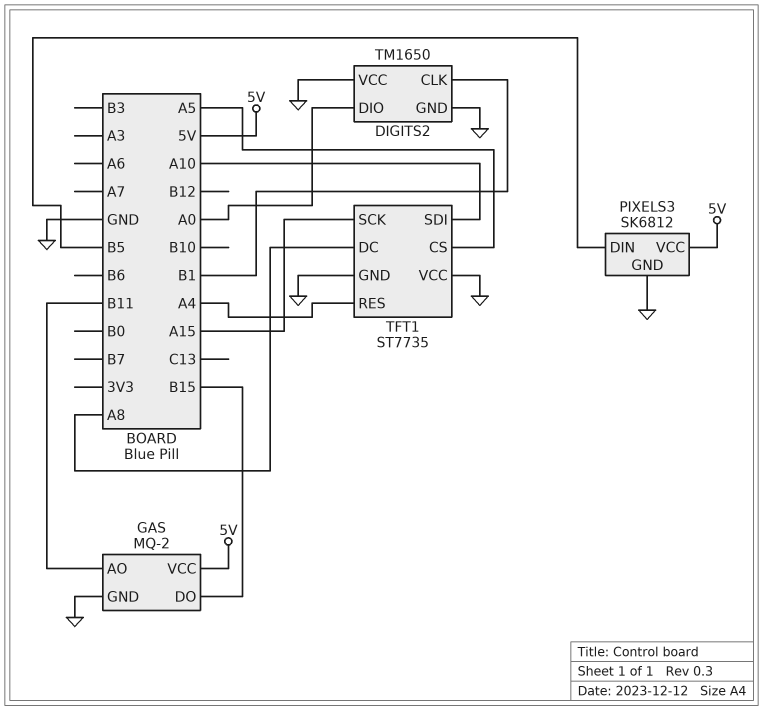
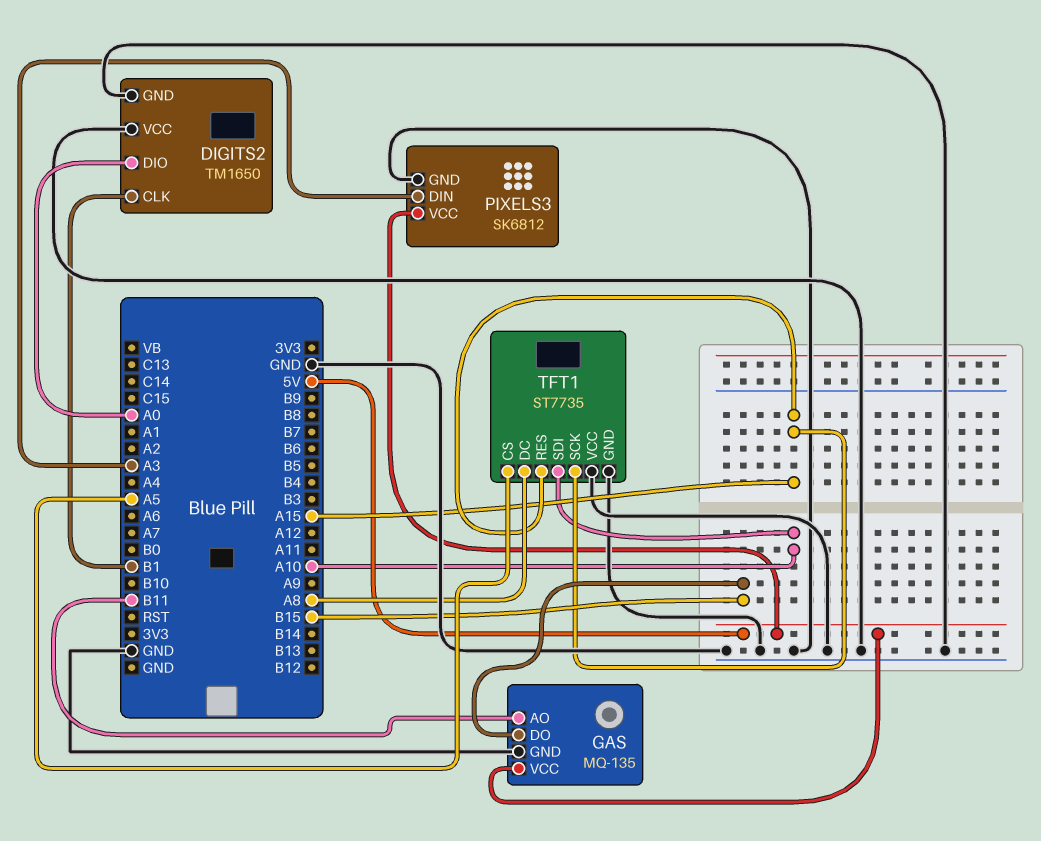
GAS: MQ-2 -> MQ-135
PIXELS3 pin DIN: B5 -> A3
TFT1 pin RES: A4 -> A15

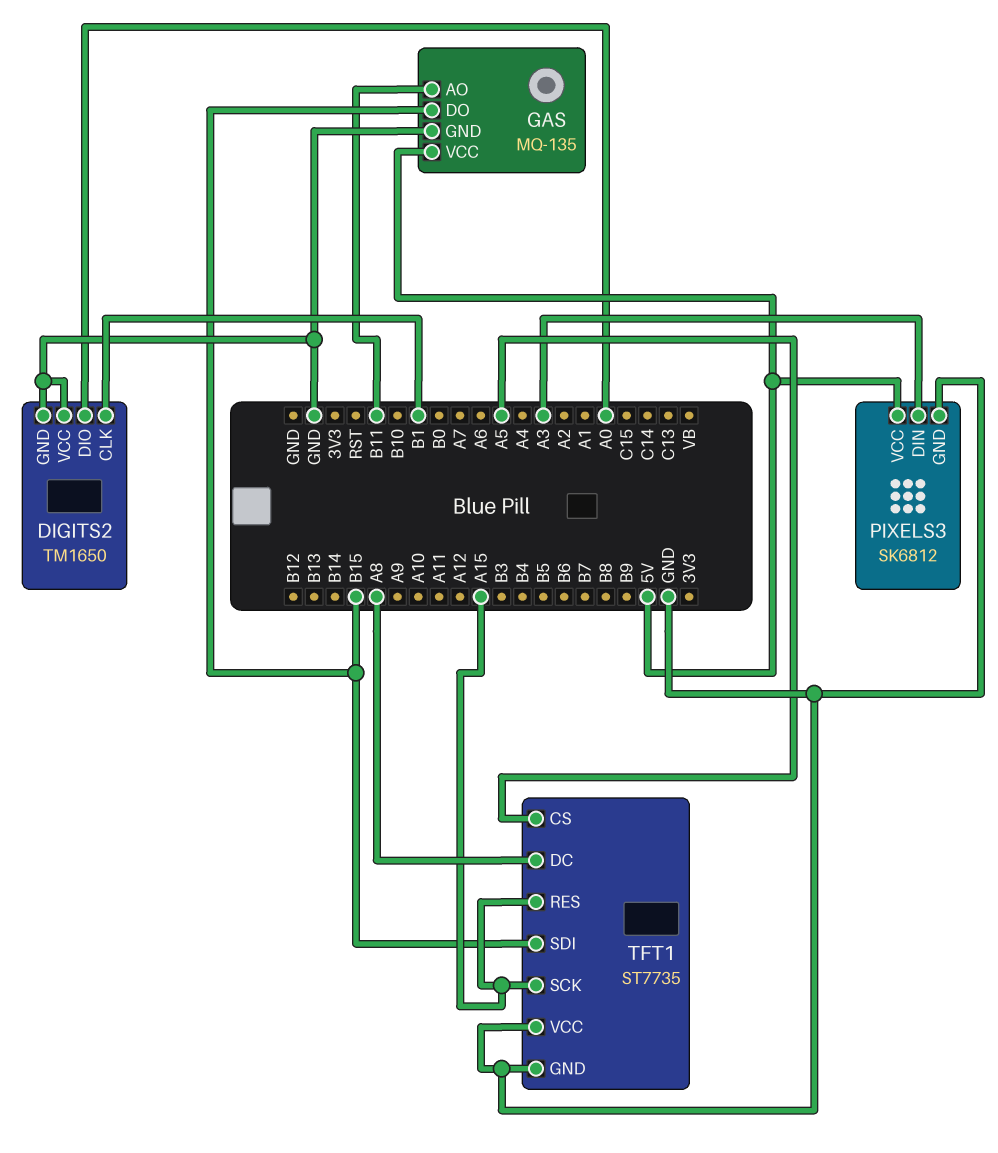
TFT1 pin SDI: A10 -> B15

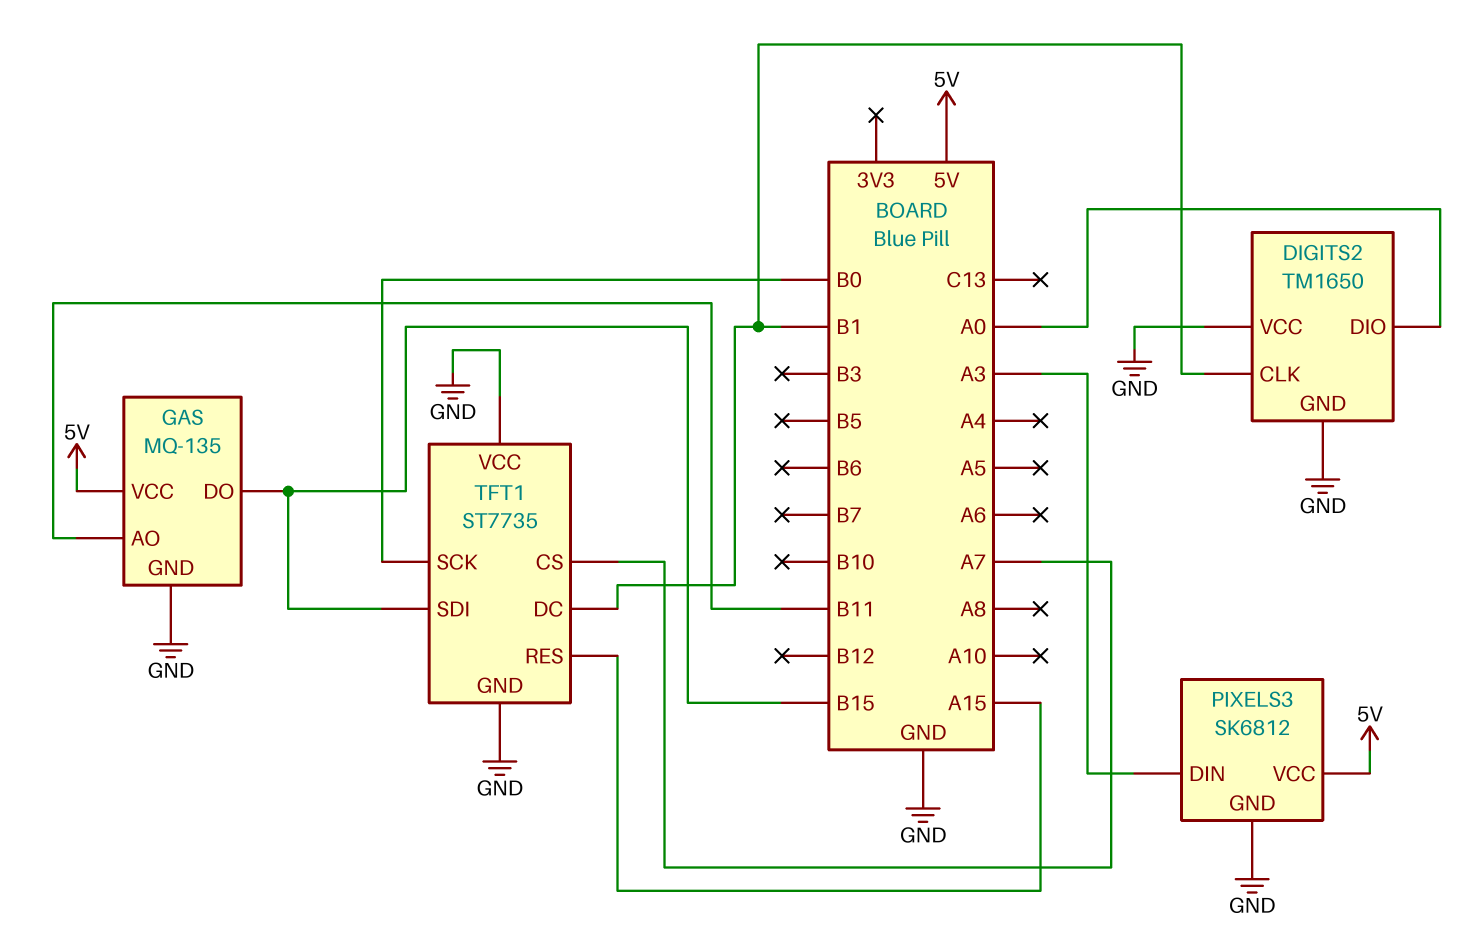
TFT1 pin CS: A5 -> A7
TFT1 pin DC: A8 -> B1
TFT1 pin SCK: A15 -> B0

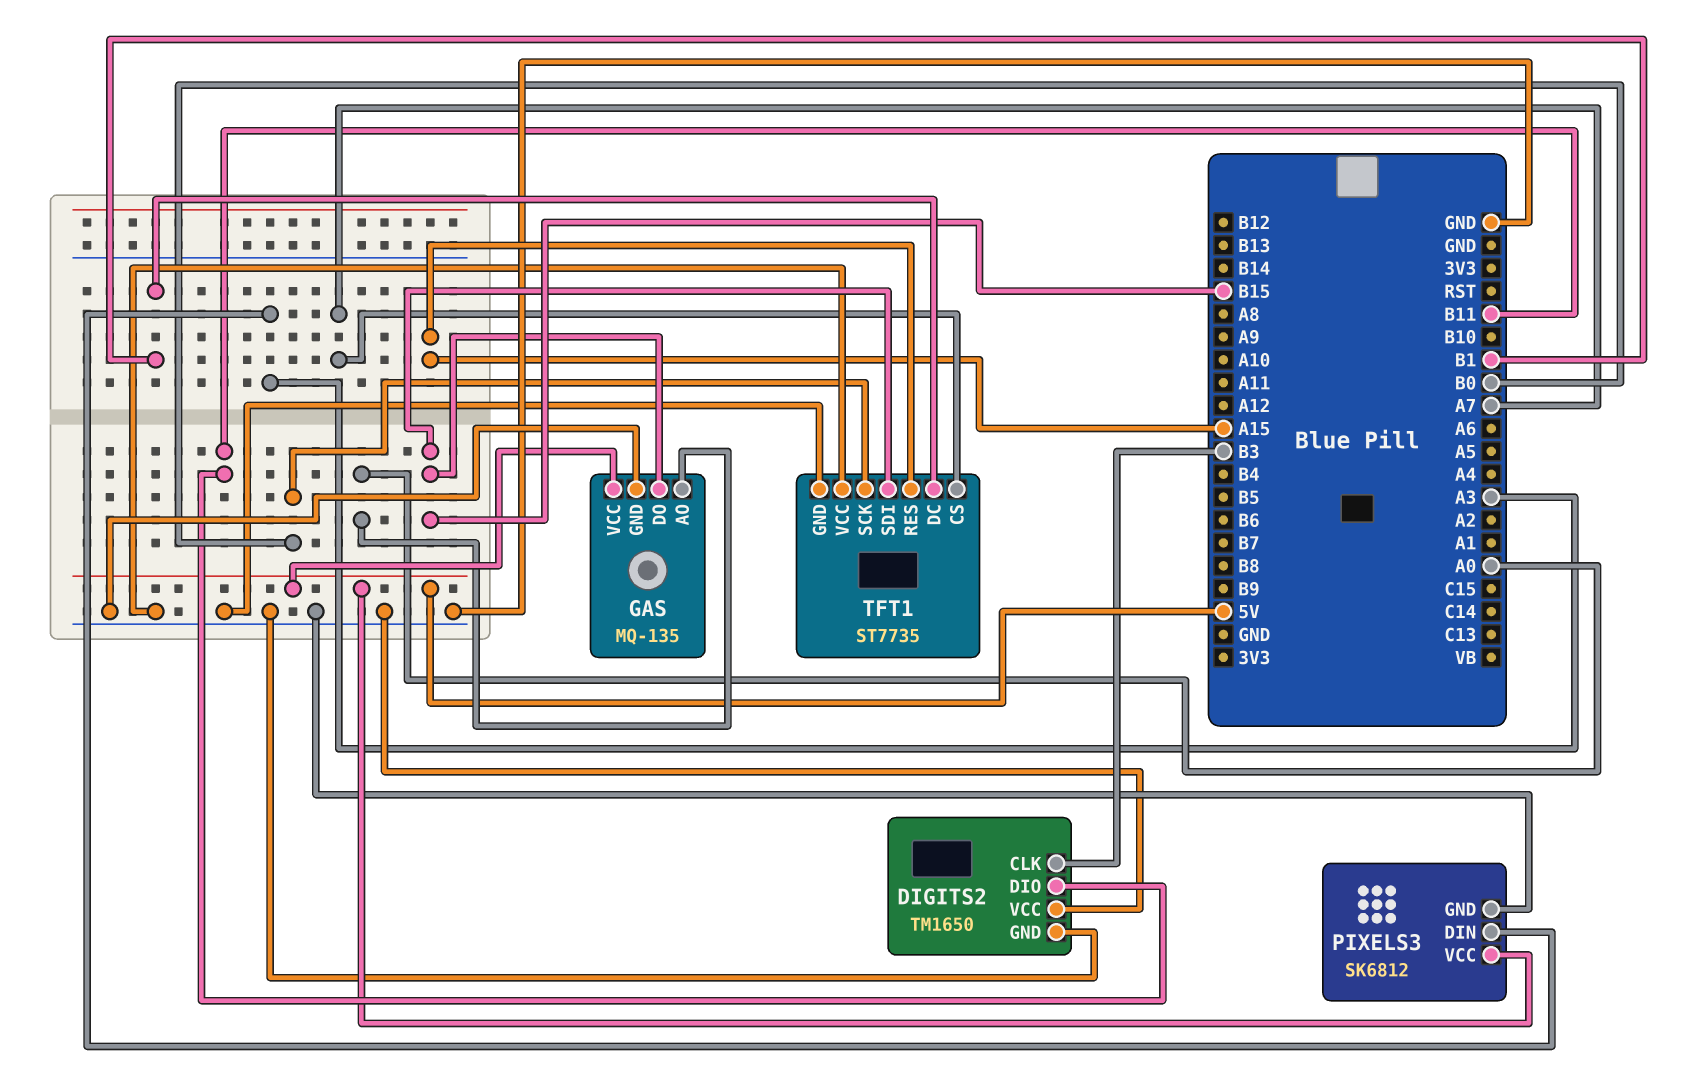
DIGITS2 pin CLK: B1 -> B3
DIGITS2 pin DIO: A0 -> B11
GAS pin AO: B11 -> A0

